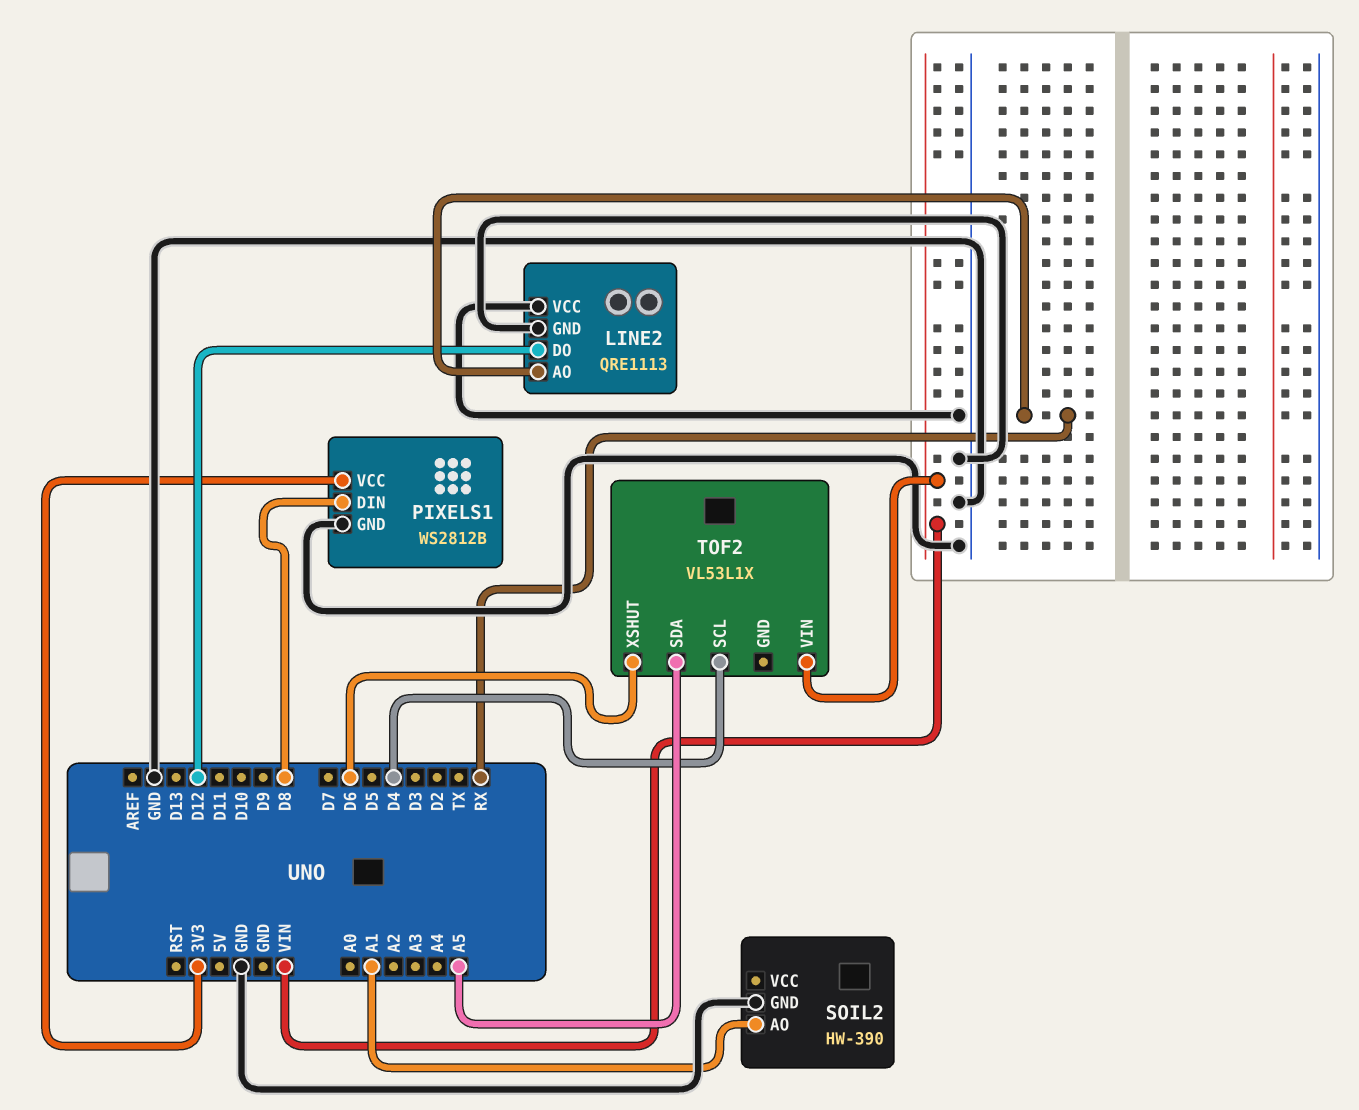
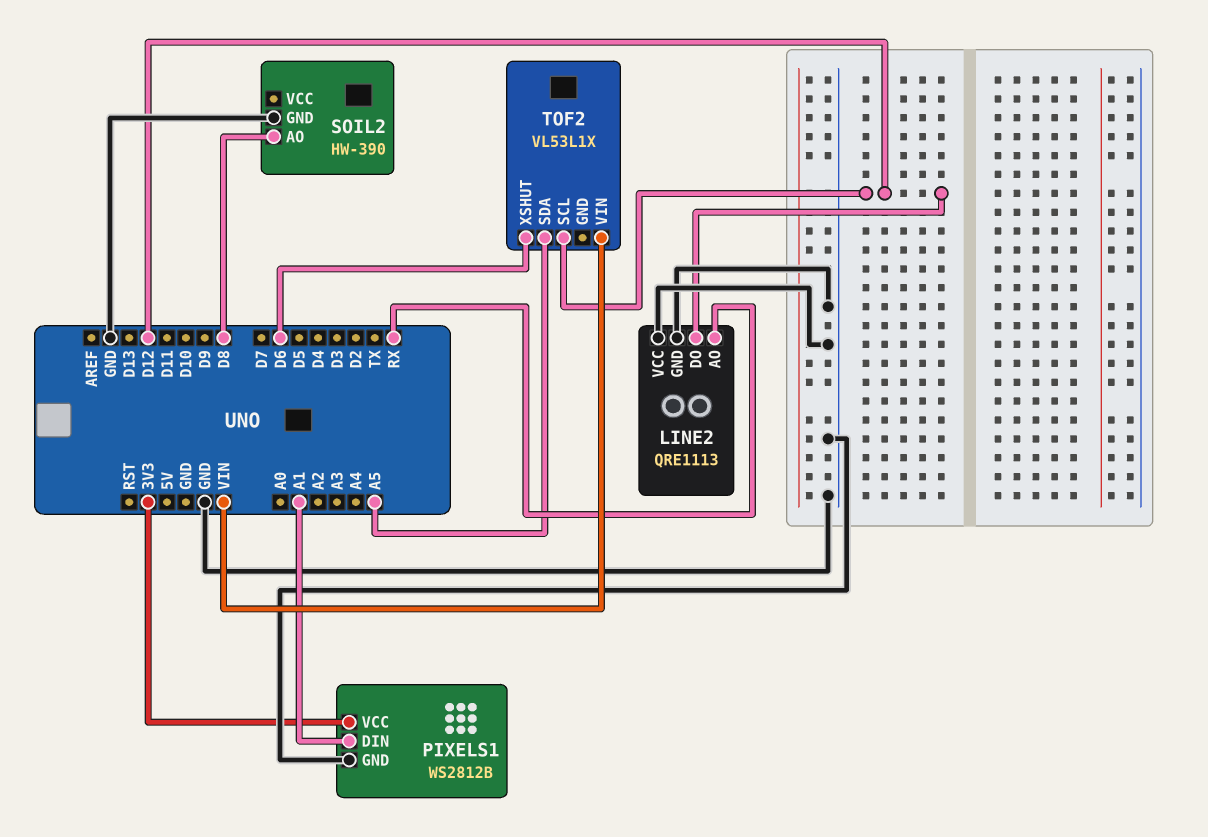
PIXELS1 pin DIN: D8 -> A1
SOIL2 pin AO: A1 -> D8
TOF2 pin SCL: D4 -> D12

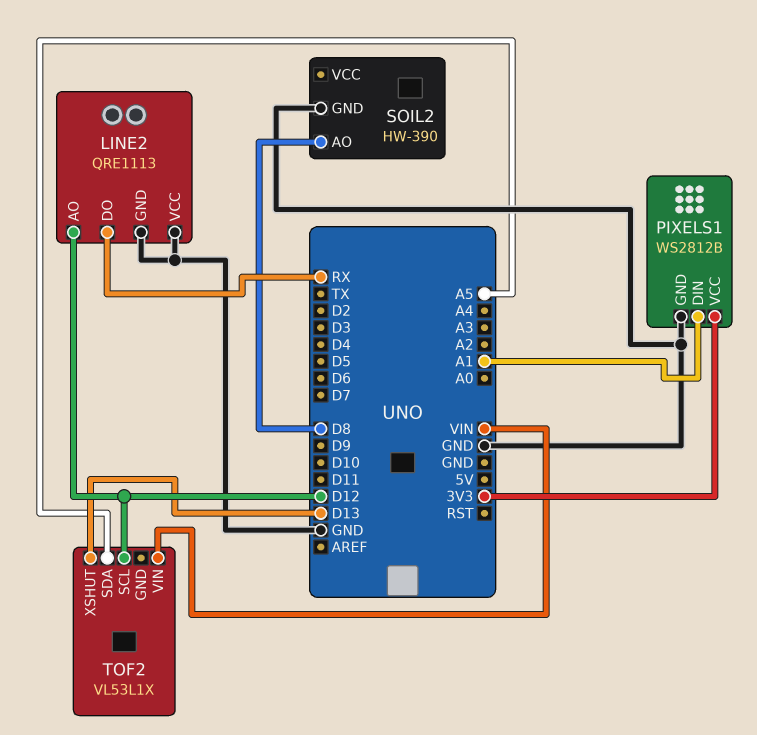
LINE2 pin AO: RX -> D12
LINE2 pin DO: D12 -> RX
TOF2 pin XSHUT: D6 -> D13

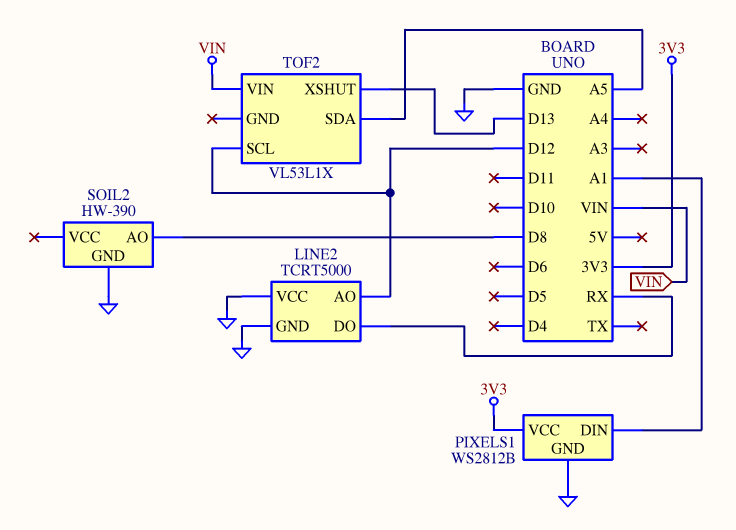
LINE2: QRE1113 -> TCRT5000

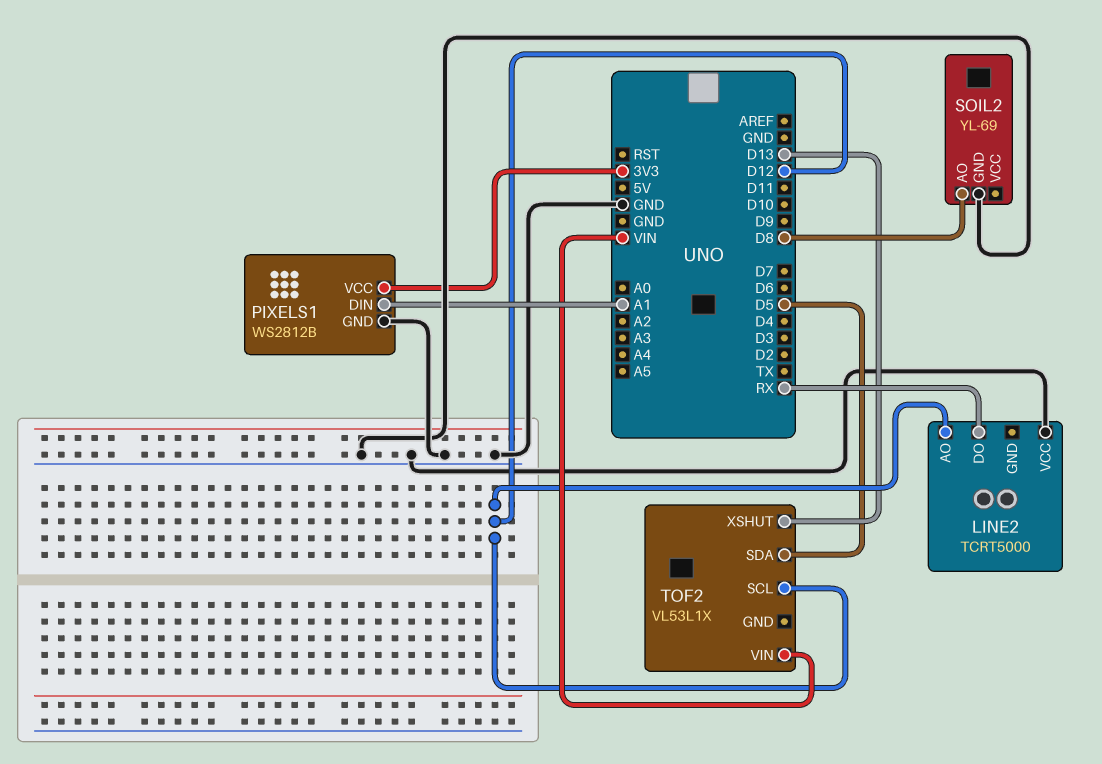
LINE2 pin GND: GND -> none
SOIL2: HW-390 -> YL-69
TOF2 pin SDA: A5 -> D5

